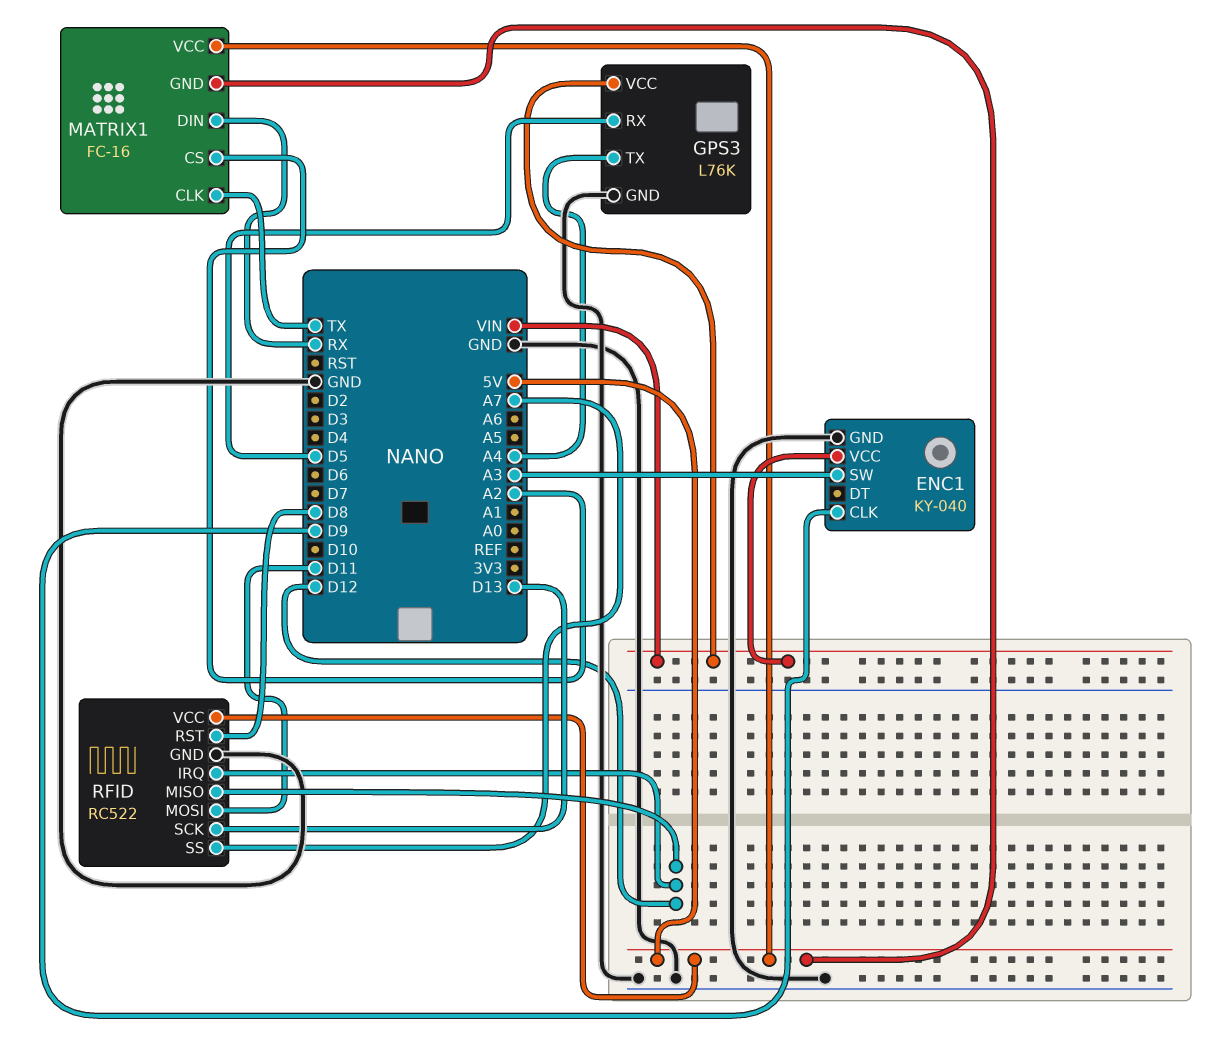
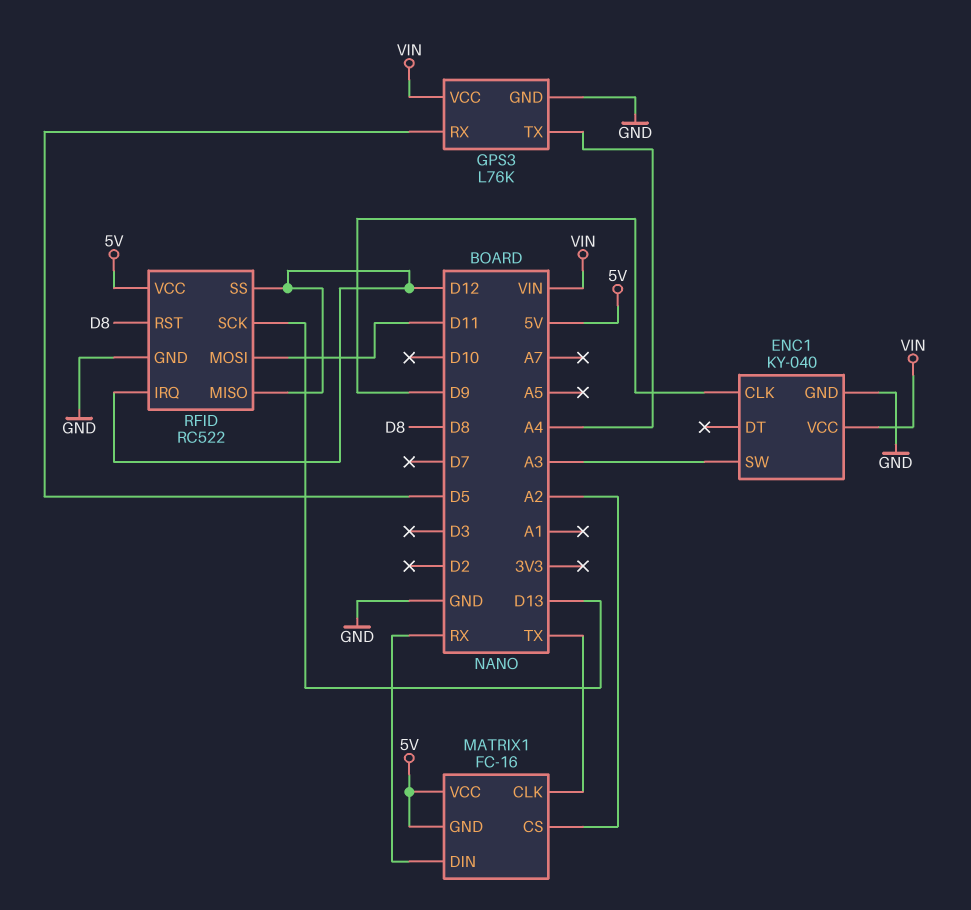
RFID pin SS: A7 -> D12

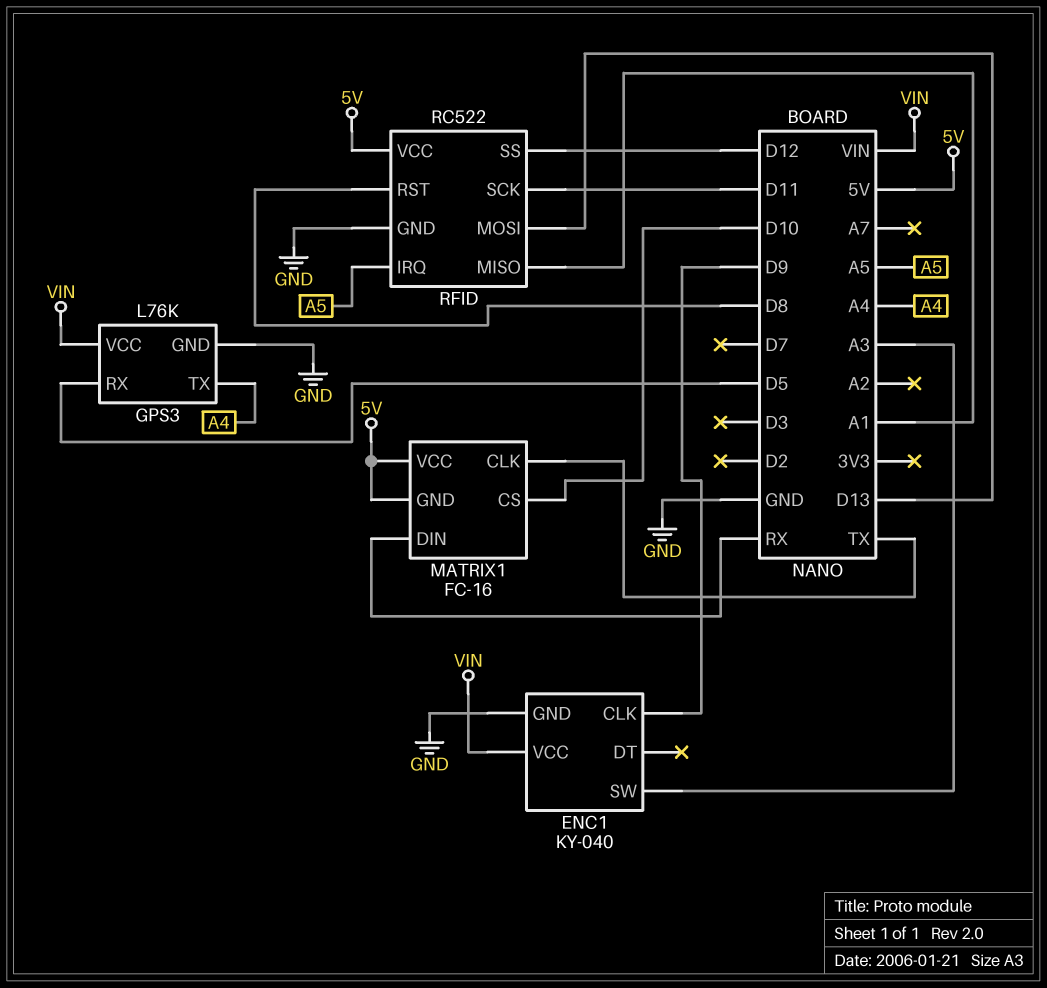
MATRIX1 pin CS: A2 -> D10
RFID pin IRQ: D12 -> A5
RFID pin MISO: D12 -> A1
RFID pin MOSI: D11 -> D13
RFID pin SCK: D13 -> D11

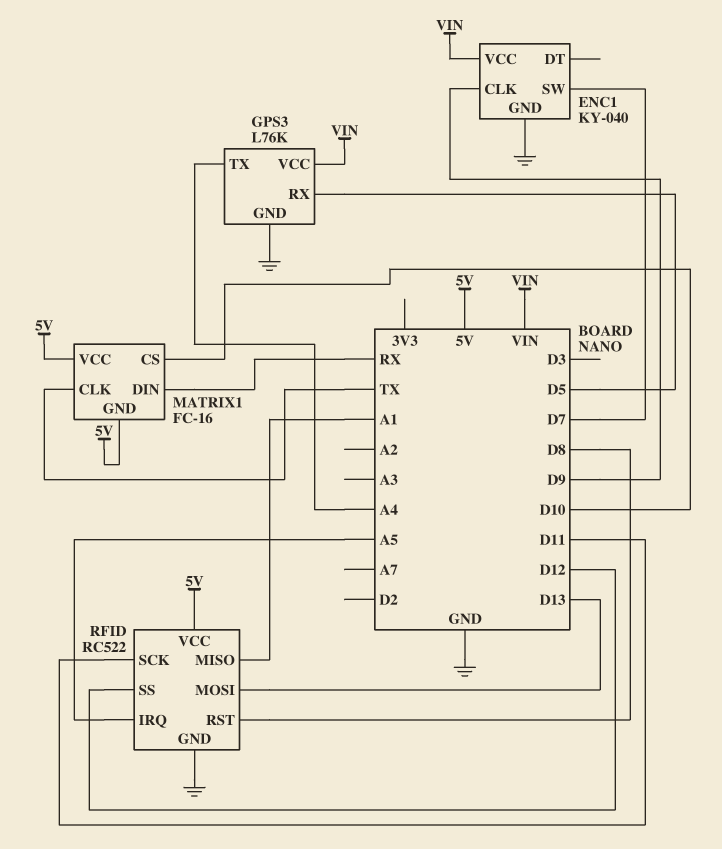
ENC1 pin SW: A3 -> D7

